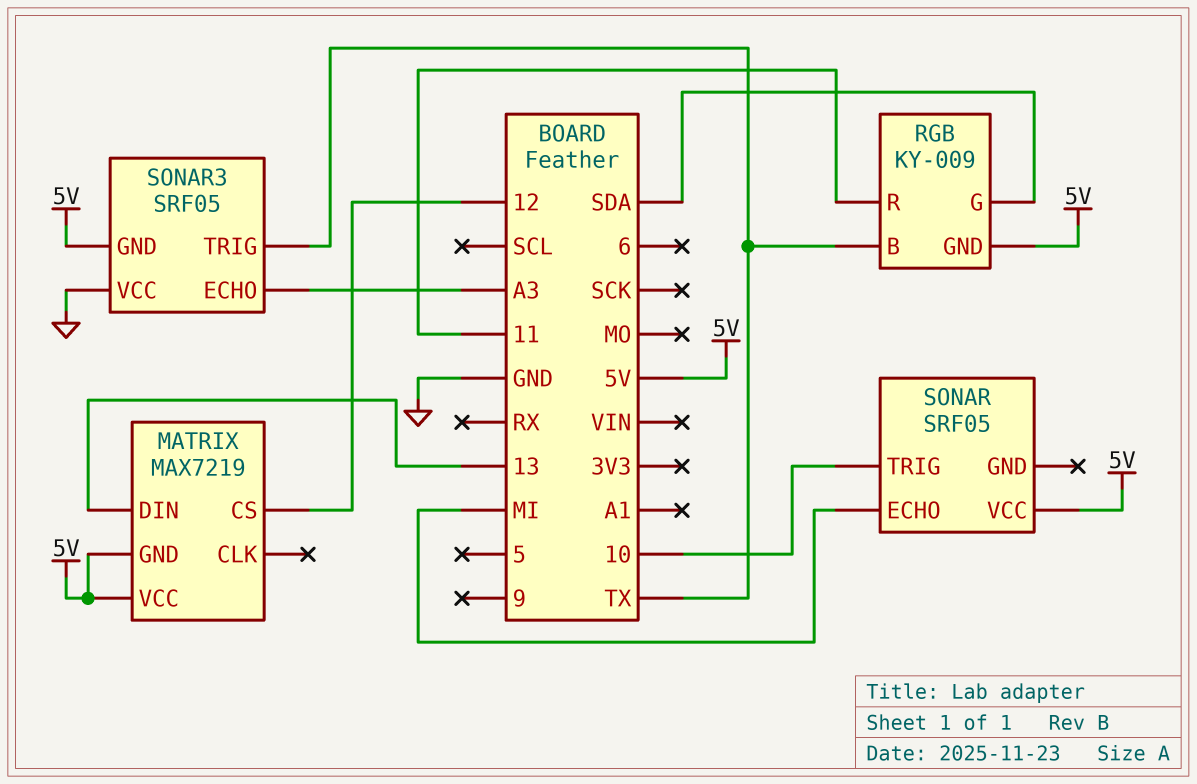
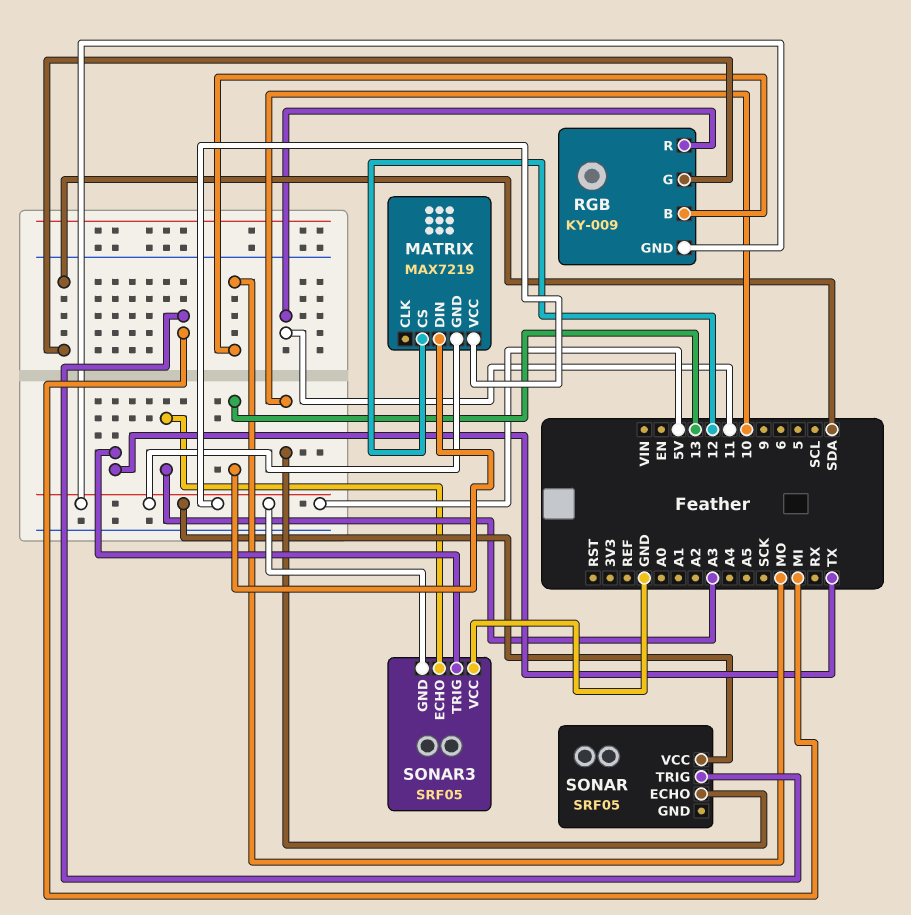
RGB pin B: TX -> MO
SONAR pin ECHO: MI -> 10
SONAR pin TRIG: 10 -> MI

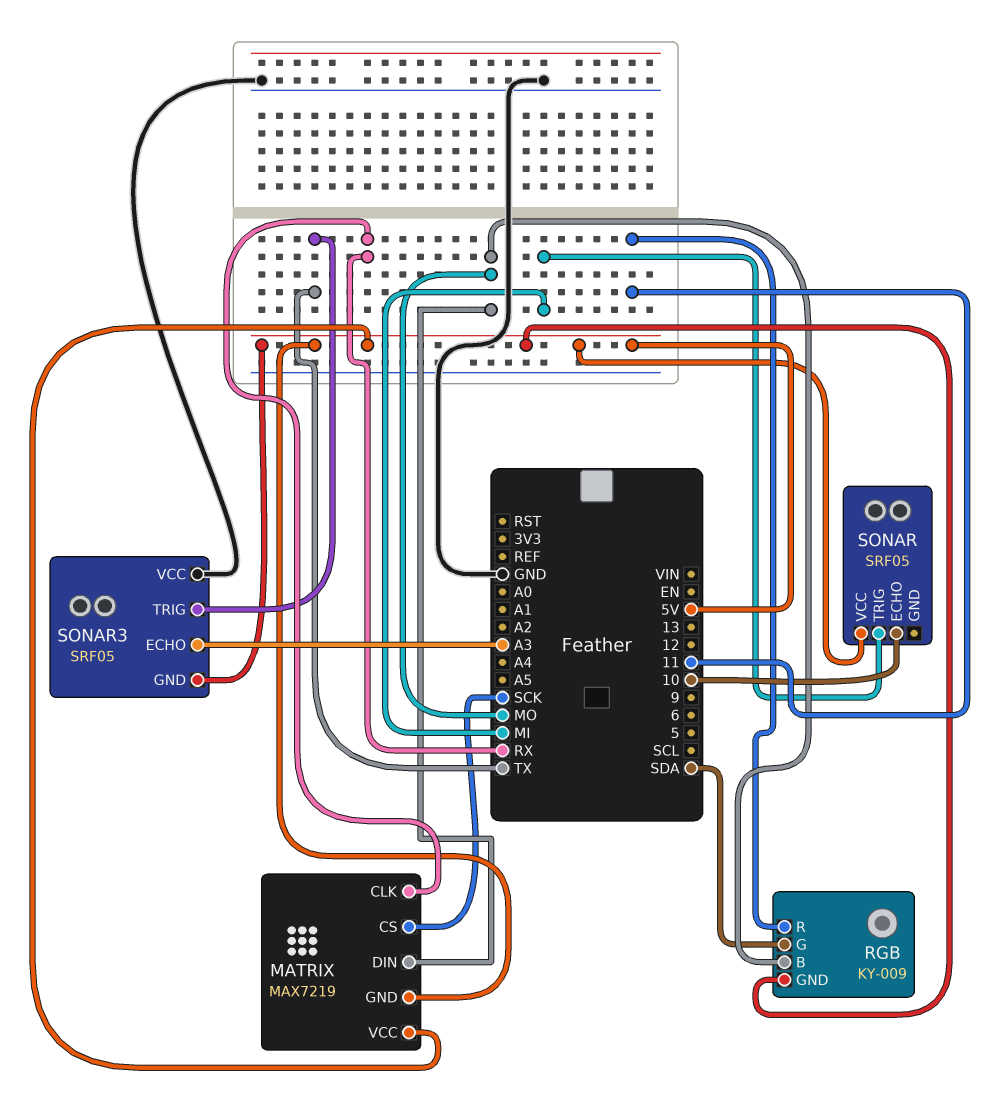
MATRIX pin CLK: none -> RX
MATRIX pin CS: 12 -> SCK
MATRIX pin DIN: 13 -> MO

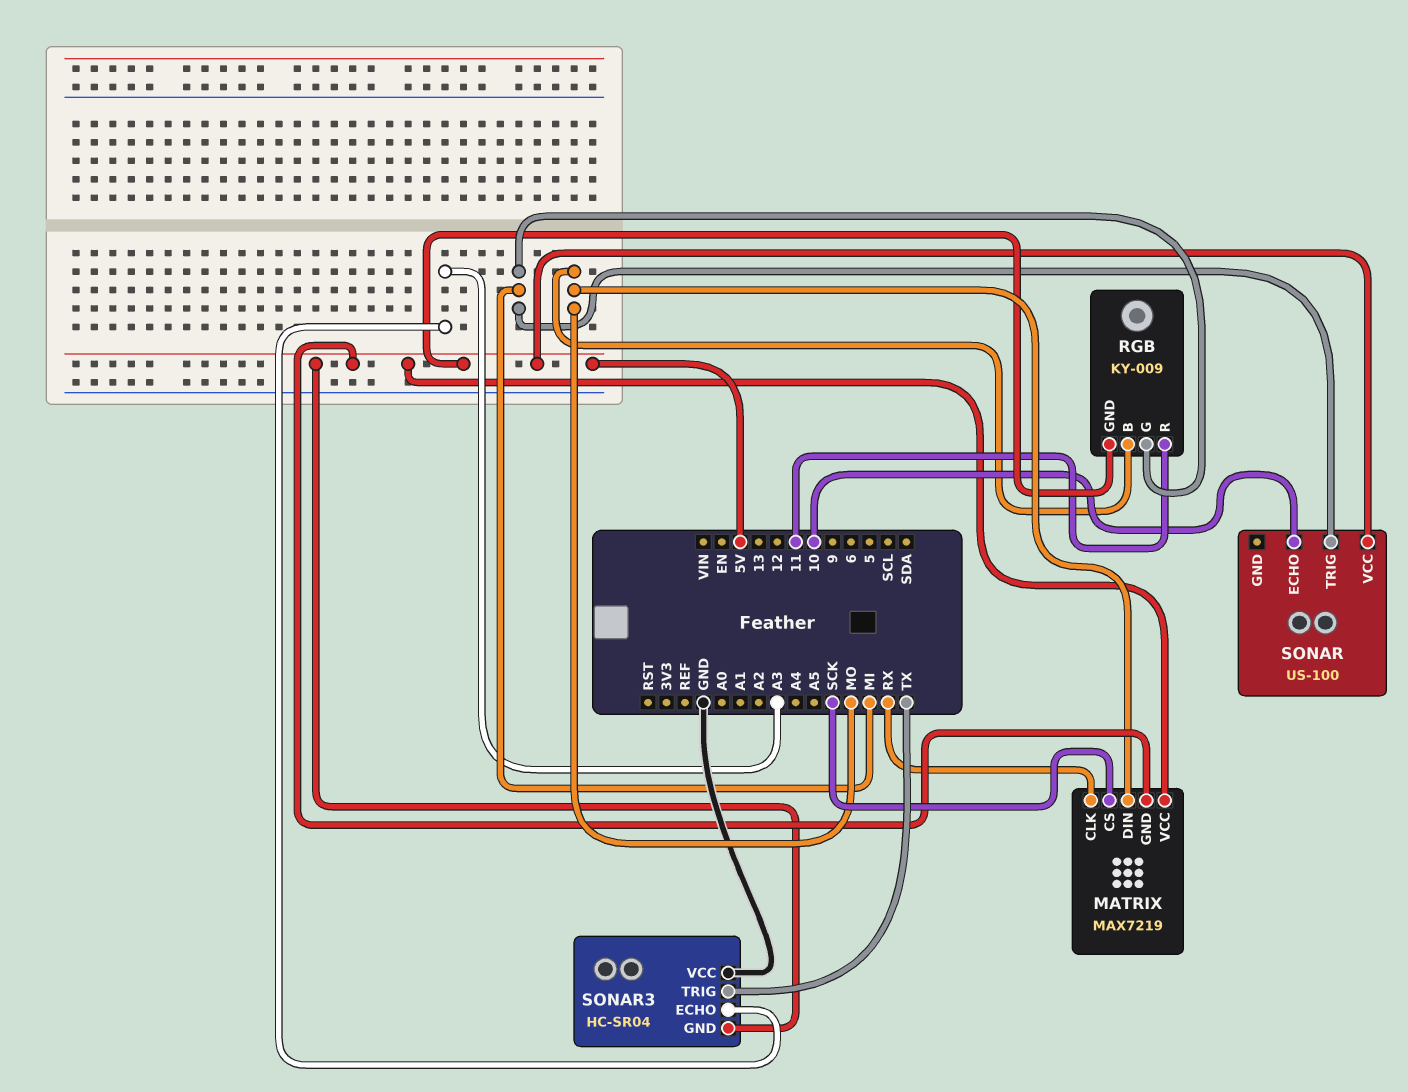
RGB pin G: SDA -> MI
SONAR: SRF05 -> US-100
SONAR3: SRF05 -> HC-SR04

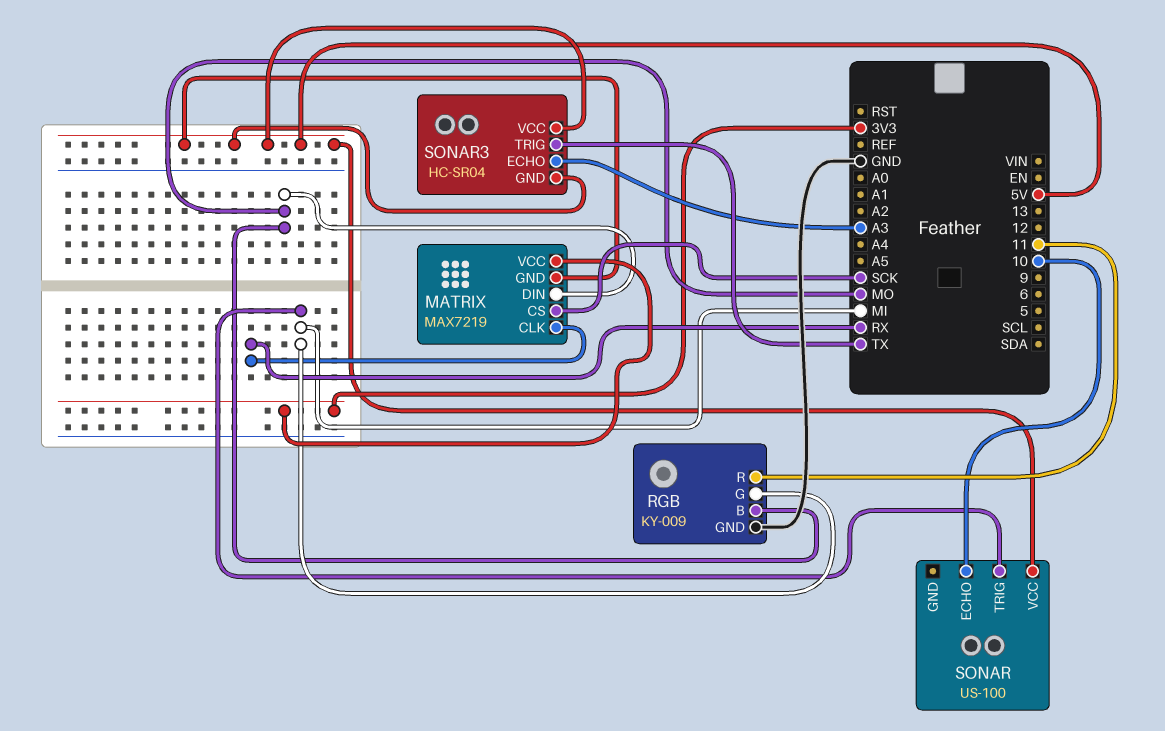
MATRIX pin VCC: 5V -> 3V3
RGB pin GND: 5V -> GND
SONAR3 pin VCC: GND -> 5V

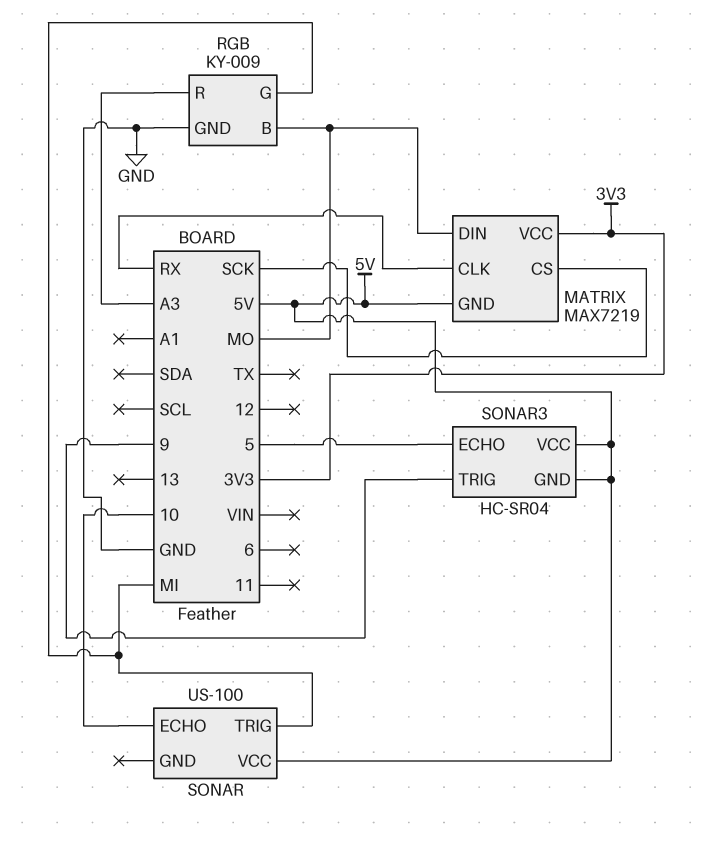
RGB pin R: 11 -> A3
SONAR3 pin ECHO: A3 -> 5
SONAR3 pin TRIG: TX -> 9

